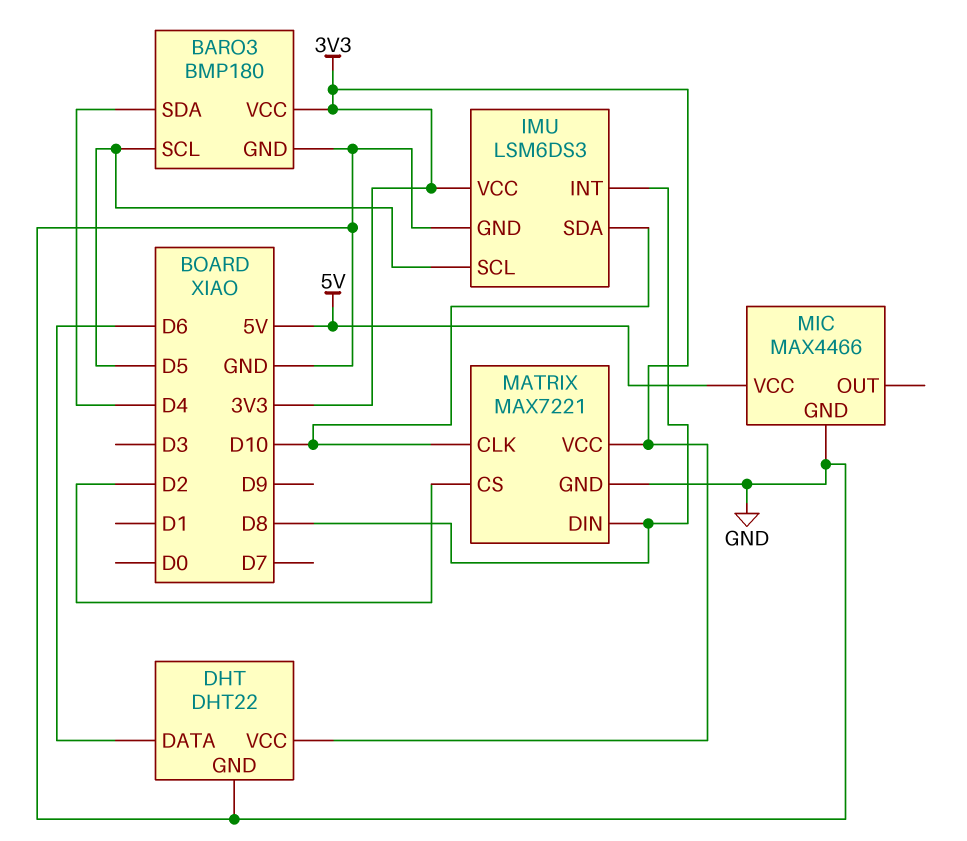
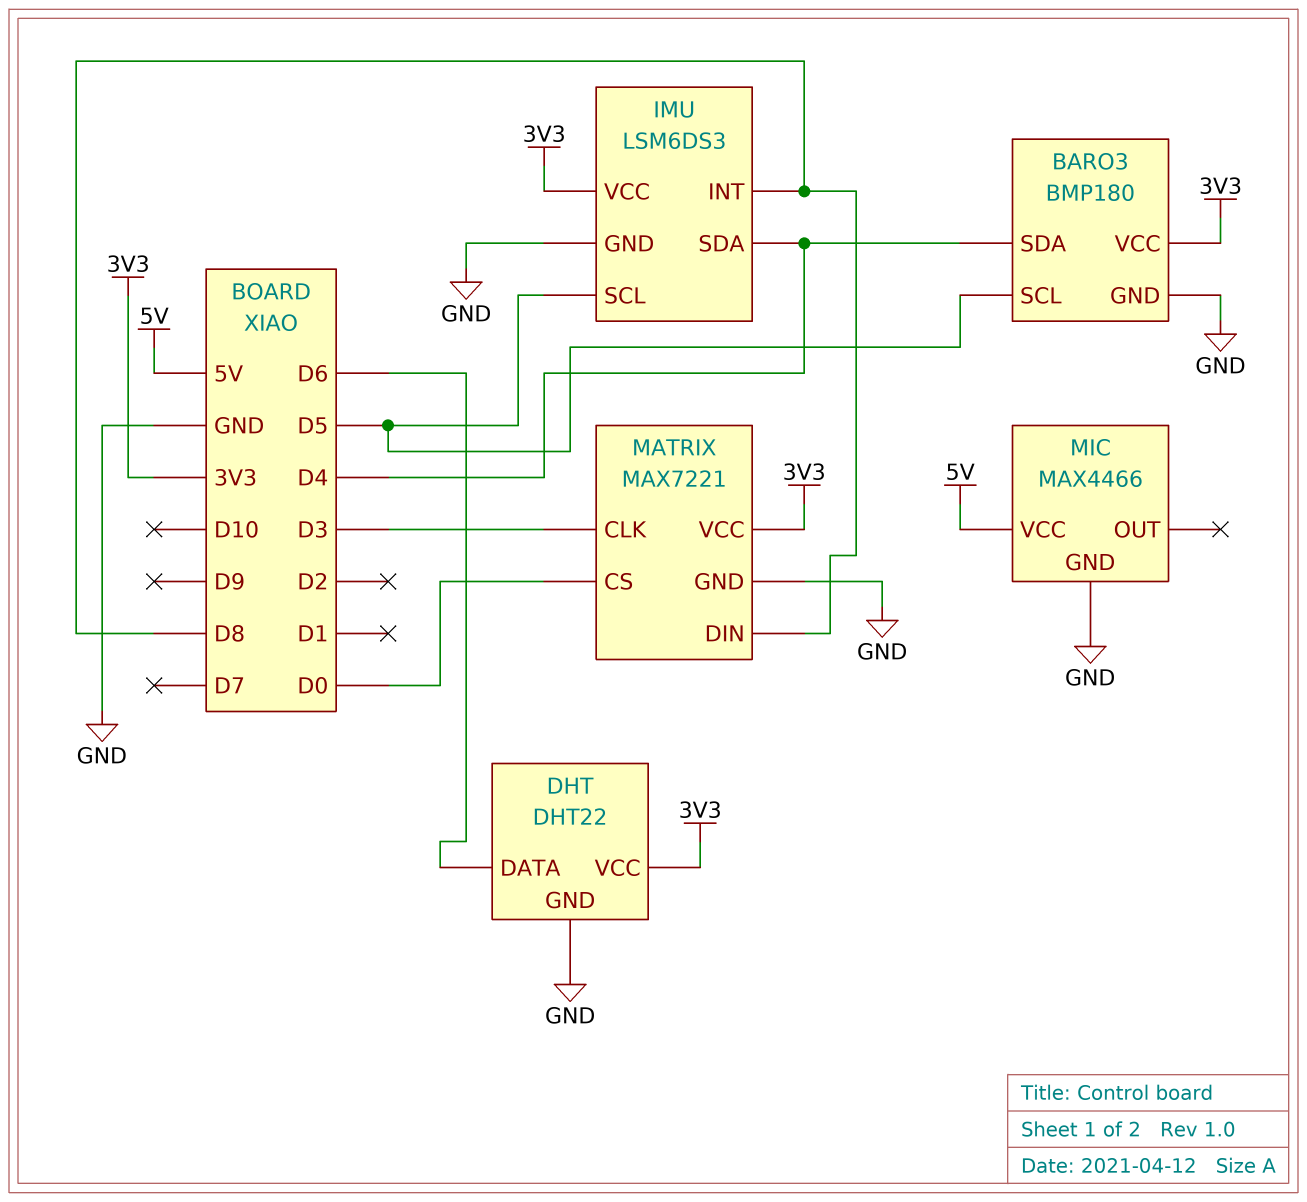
IMU pin SDA: D10 -> D4
MATRIX pin CLK: D10 -> D3
MATRIX pin CS: D2 -> D0

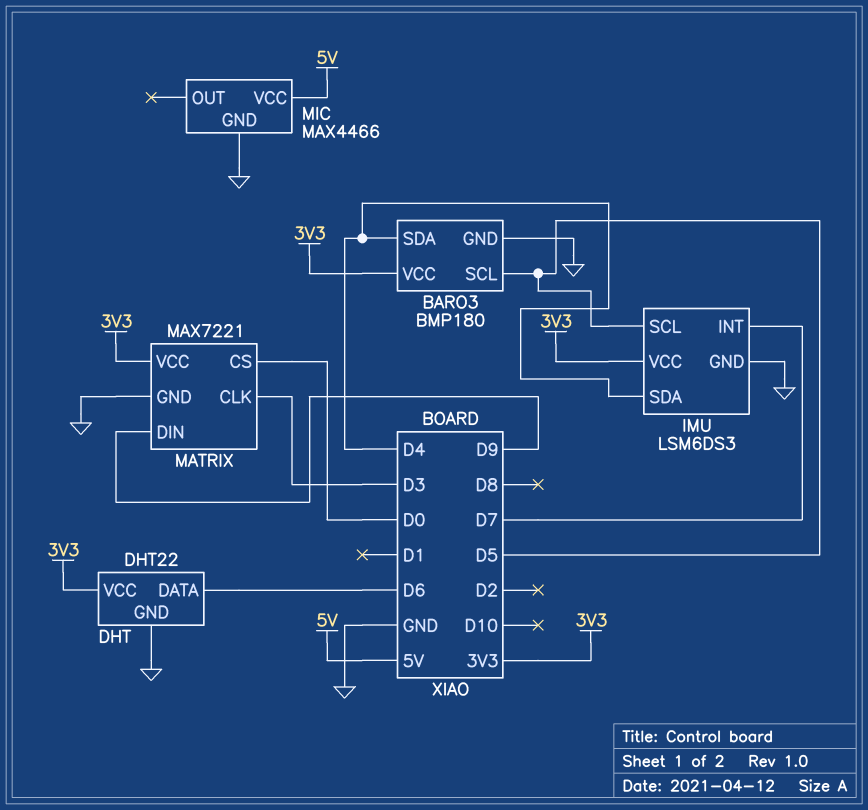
IMU pin INT: D8 -> D7
MATRIX pin DIN: D8 -> D9

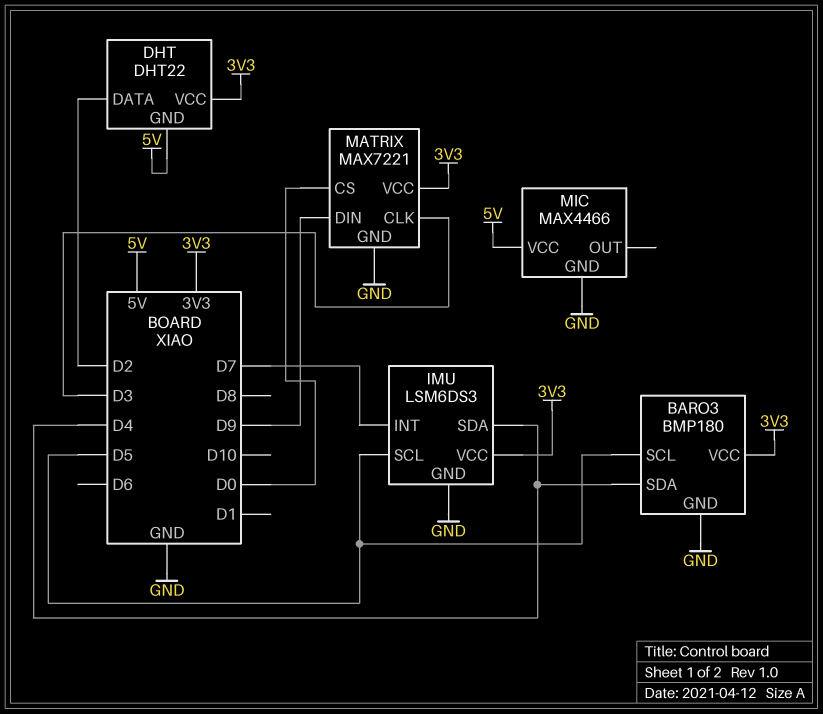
DHT pin DATA: D6 -> D2
DHT pin GND: GND -> 5V

